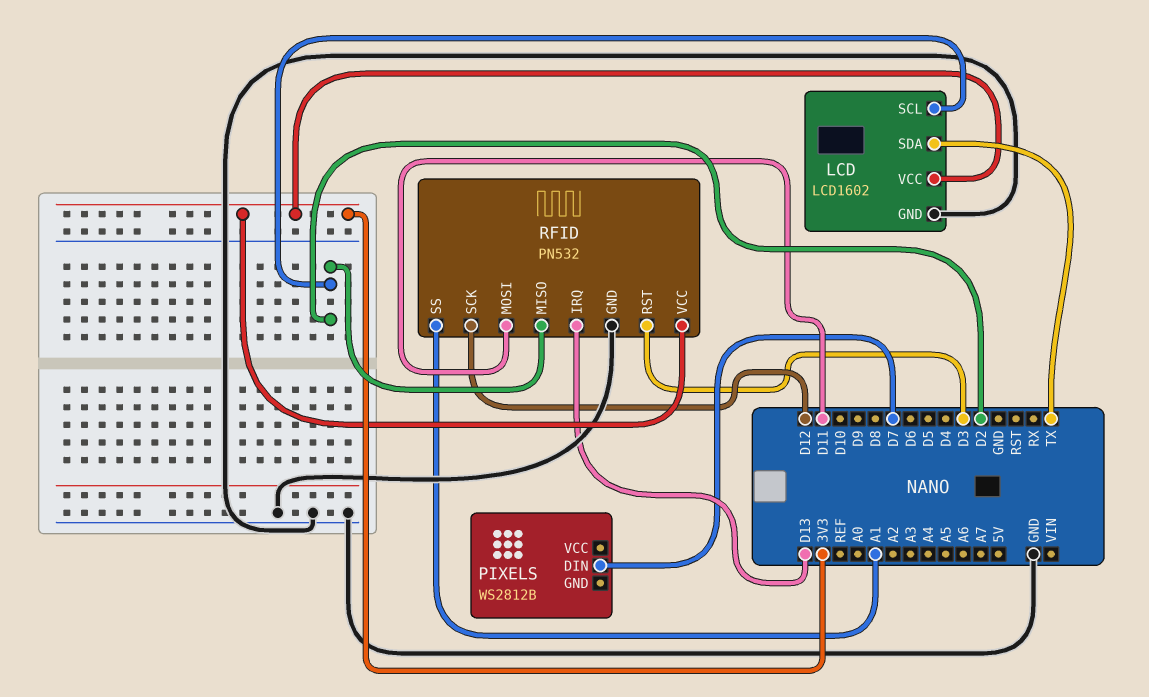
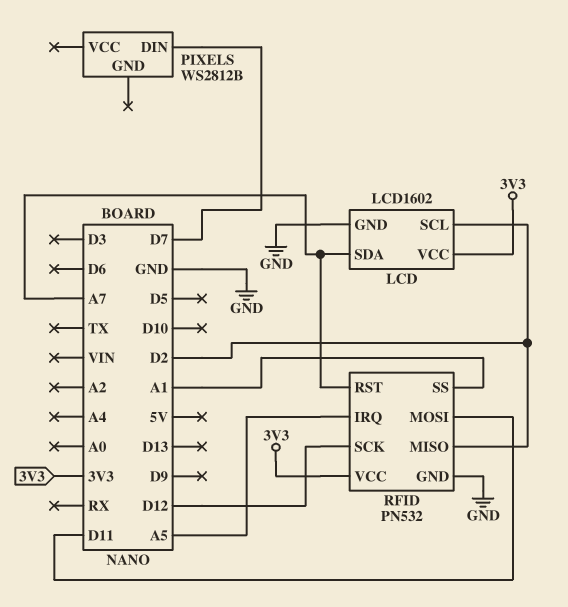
LCD pin SDA: TX -> A7
RFID pin IRQ: D13 -> A5
RFID pin RST: D3 -> A7

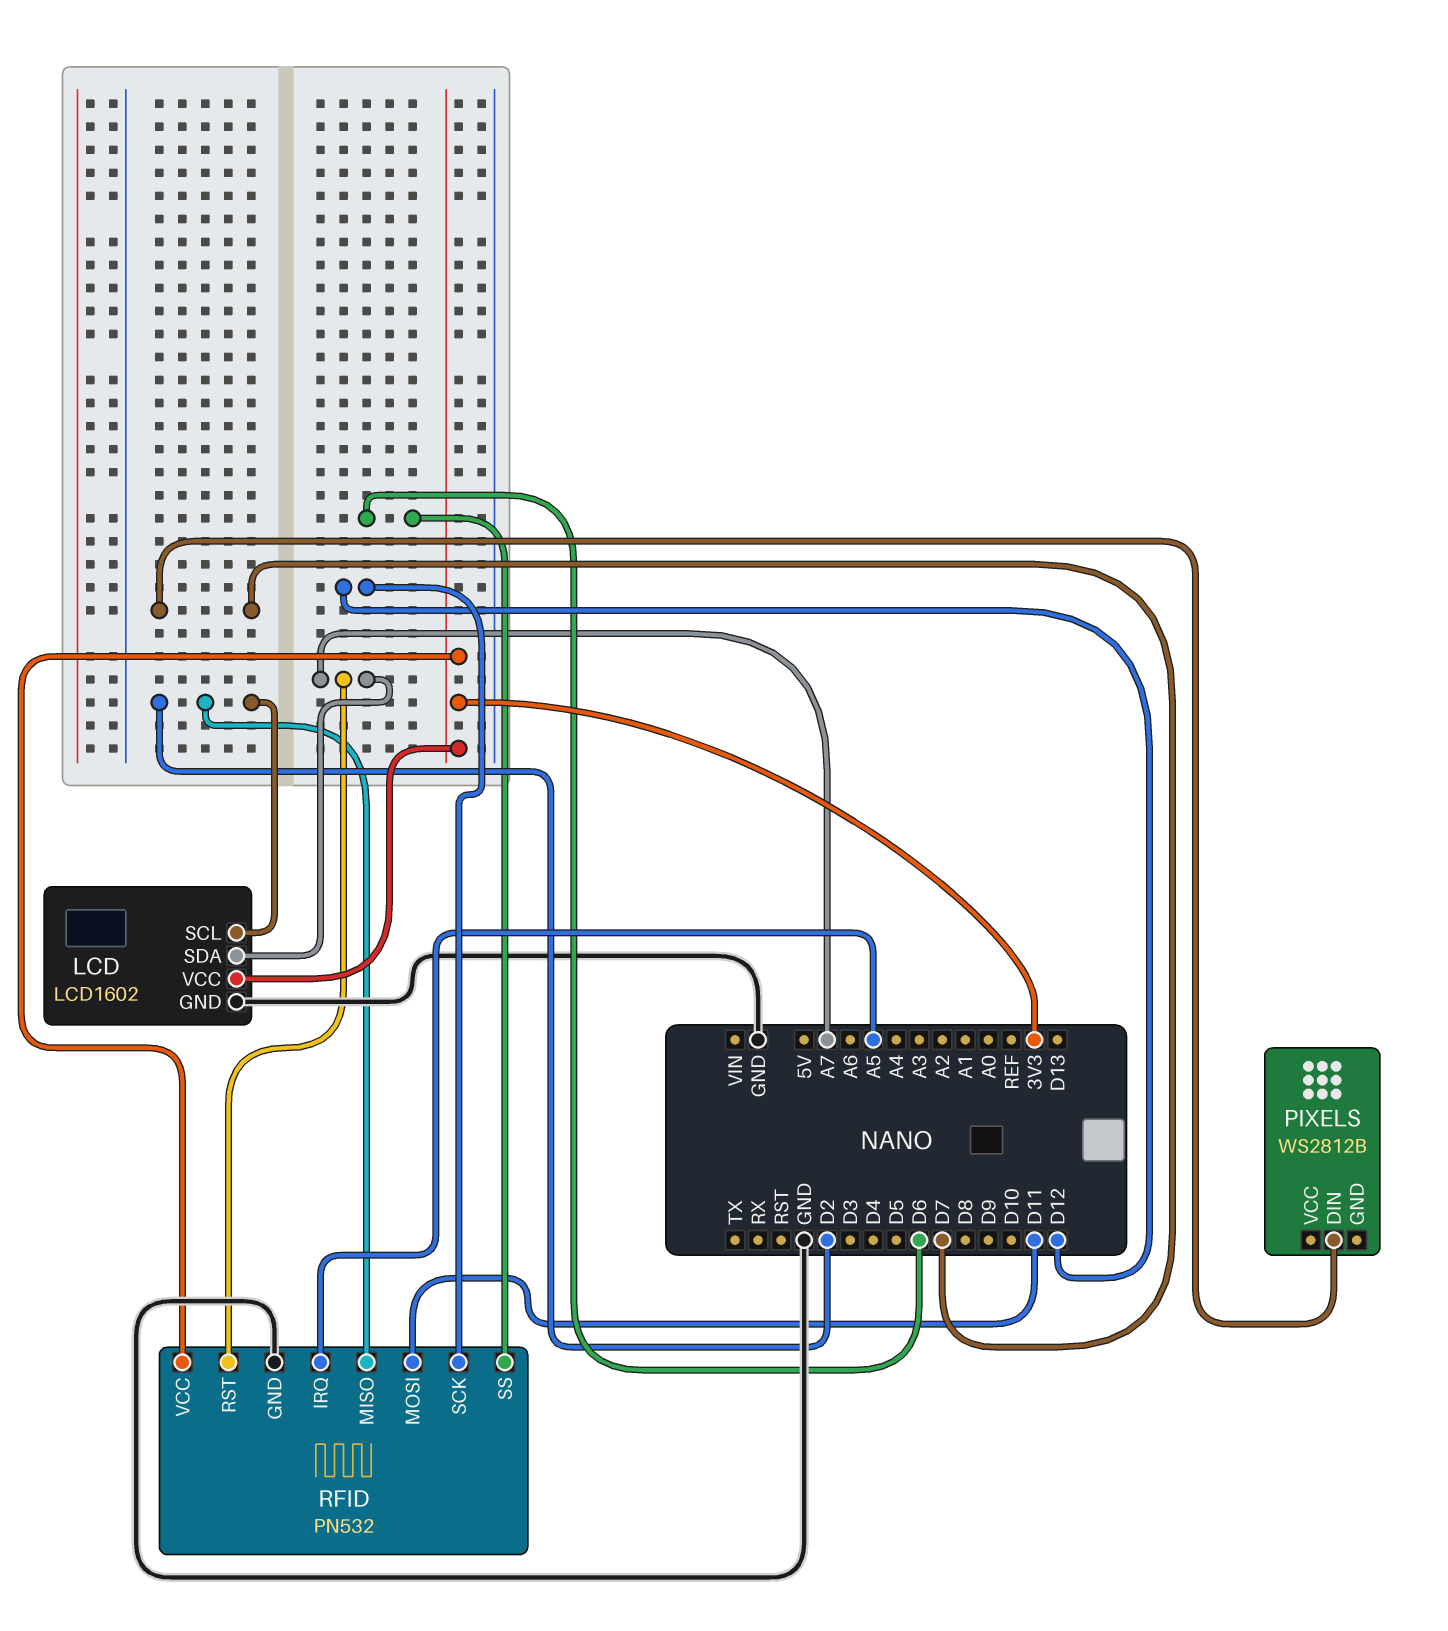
RFID pin SS: A1 -> D6

